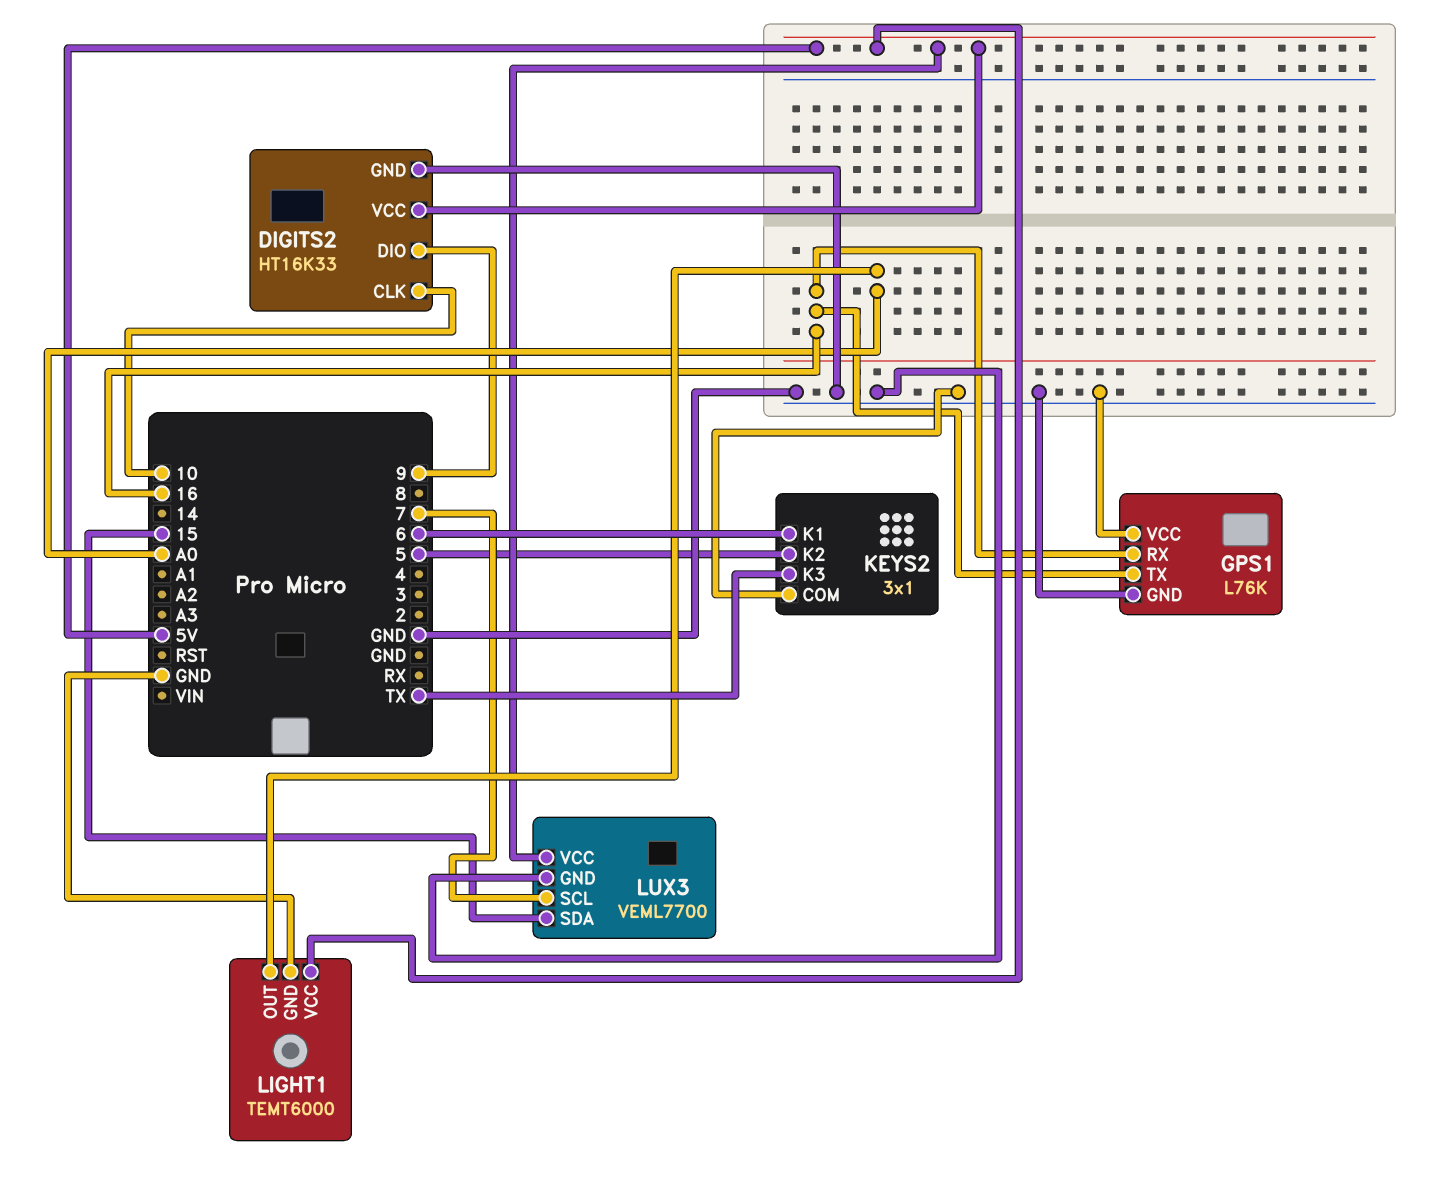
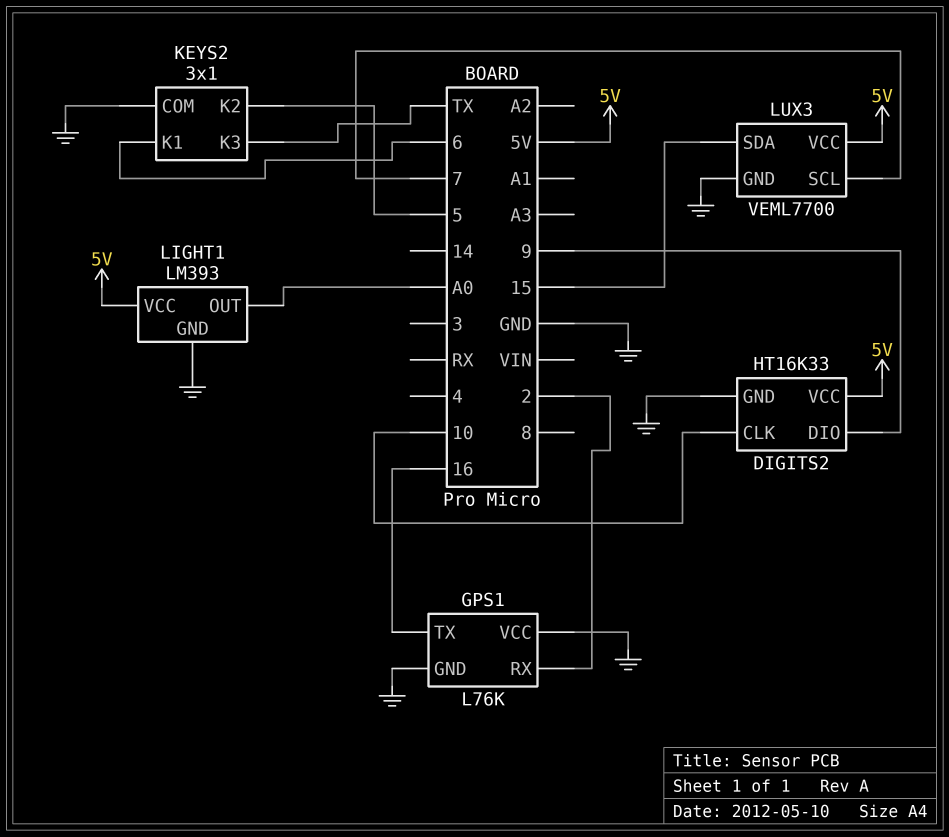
GPS1 pin RX: 16 -> 2
LIGHT1: TEMT6000 -> LM393

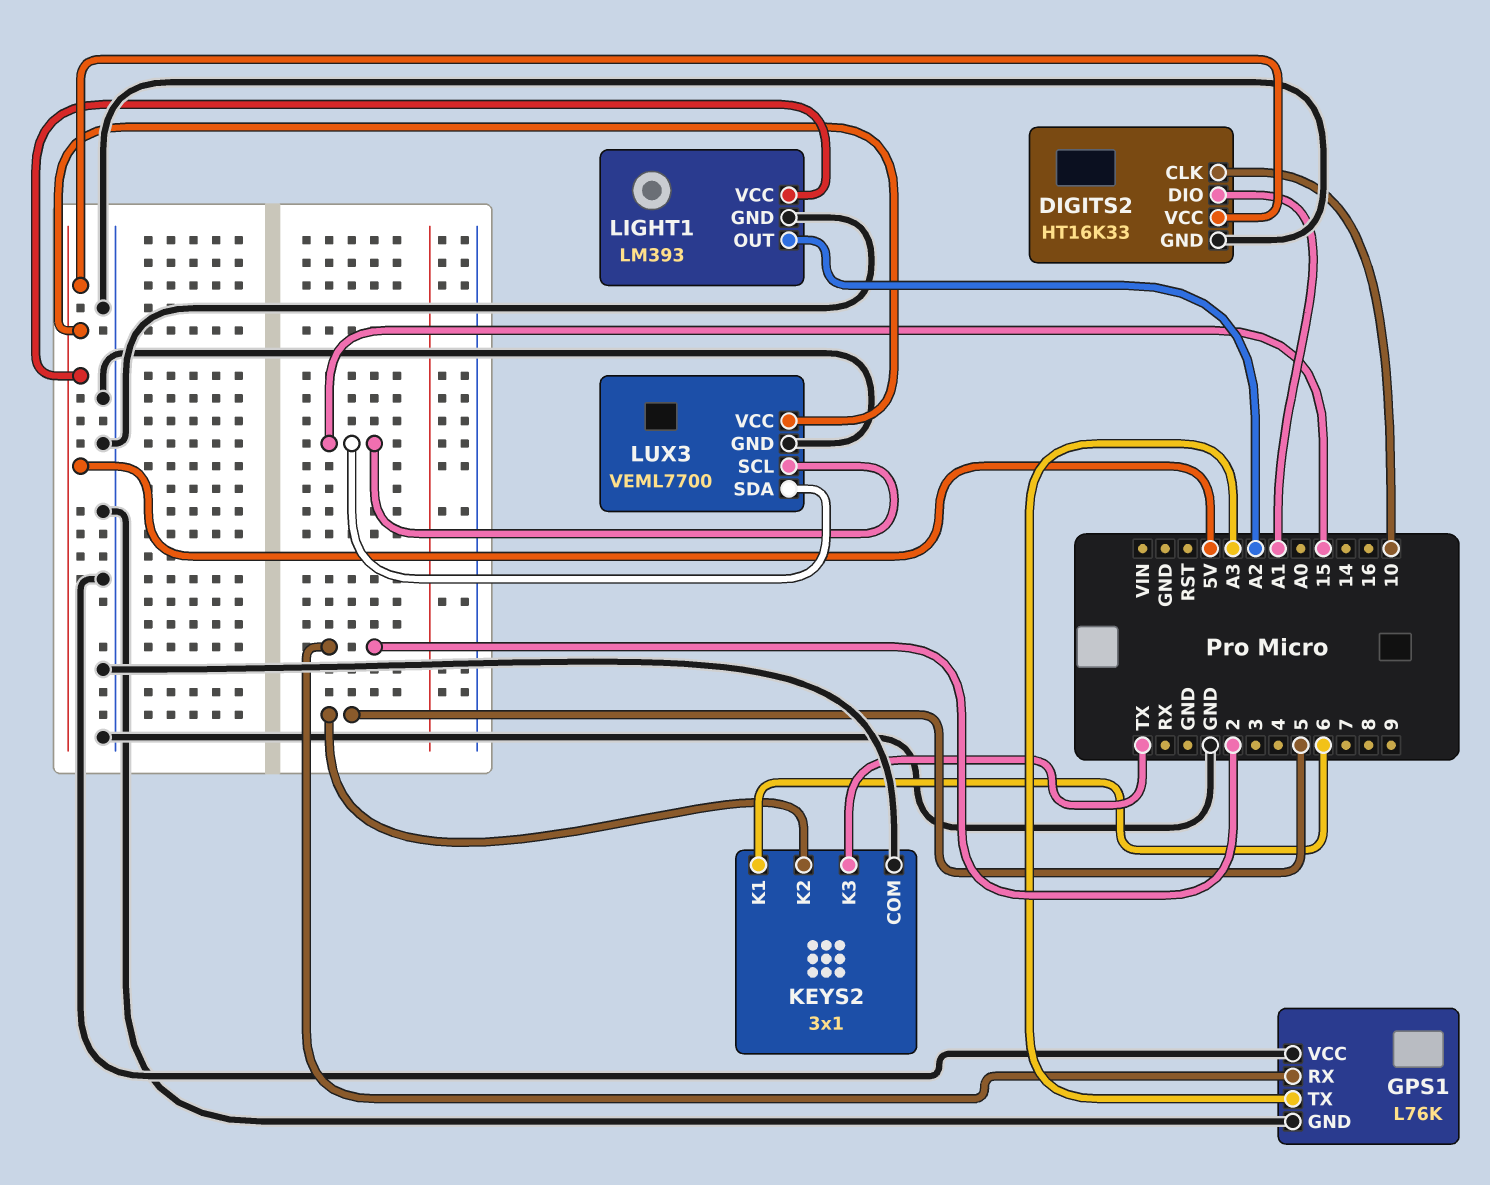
DIGITS2 pin DIO: 9 -> A1
GPS1 pin TX: 16 -> A3
LIGHT1 pin OUT: A0 -> A2
LUX3 pin SCL: 7 -> 15

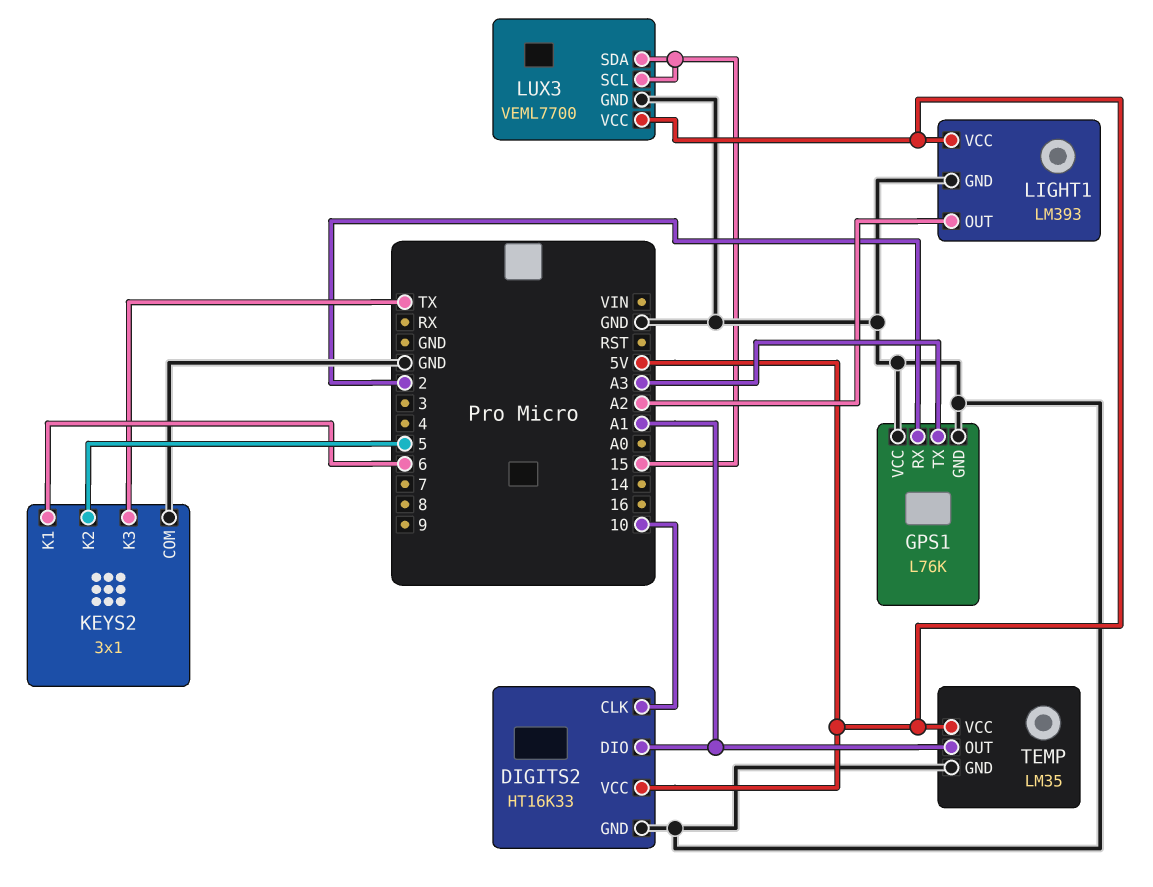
TEMP: none -> LM35
TEMP pin GND: none -> GND
TEMP pin OUT: none -> A1
TEMP pin VCC: none -> 5V

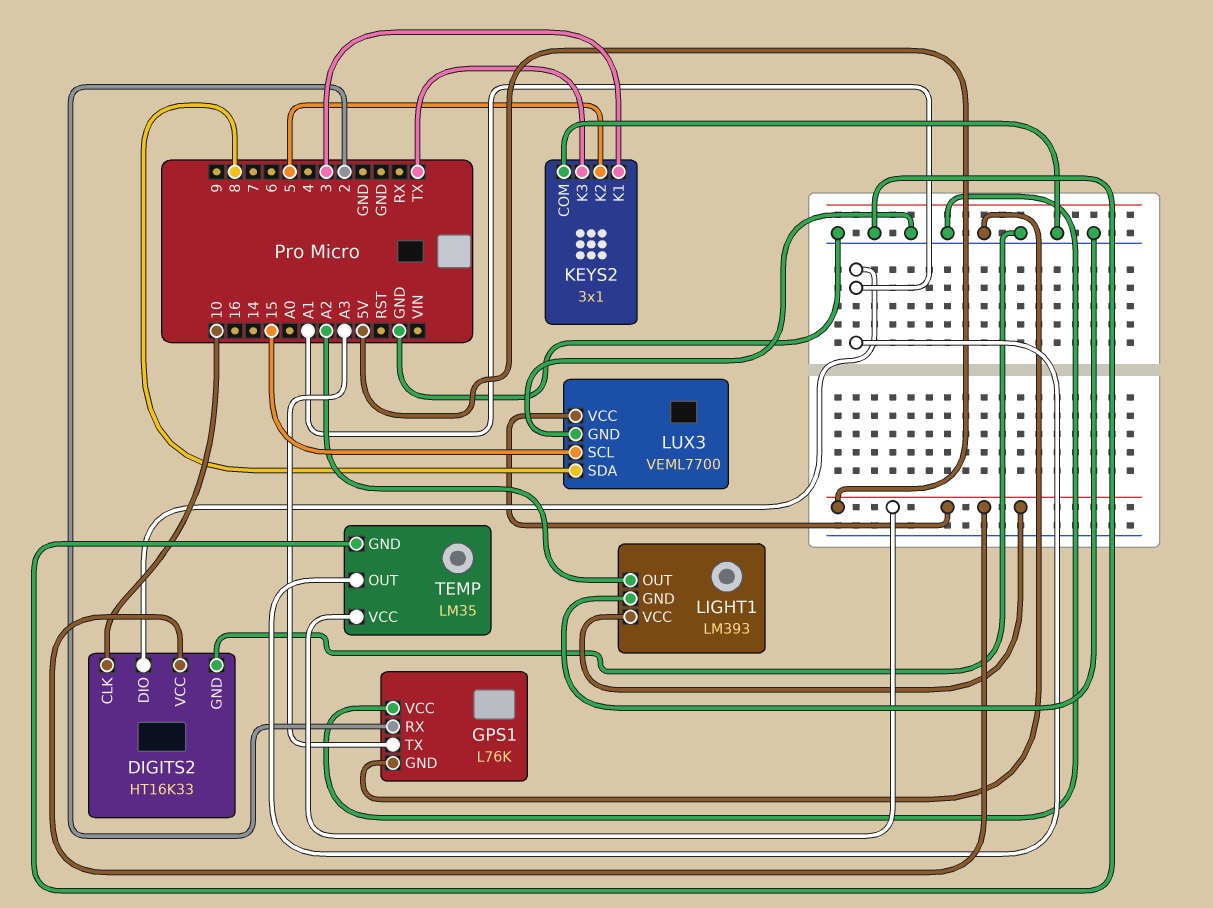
KEYS2 pin K1: 6 -> 3
LUX3 pin SDA: 15 -> 8

